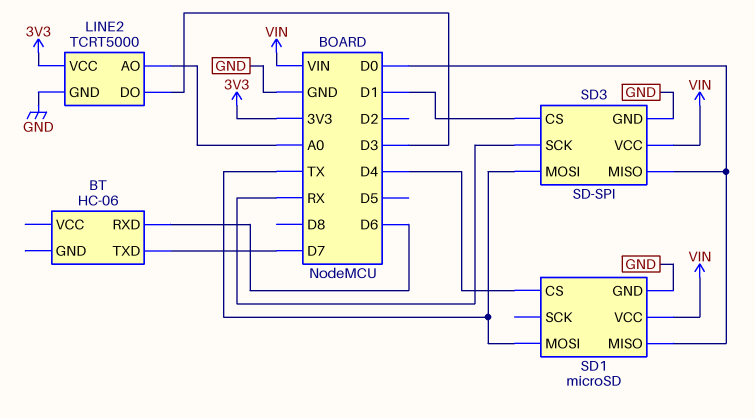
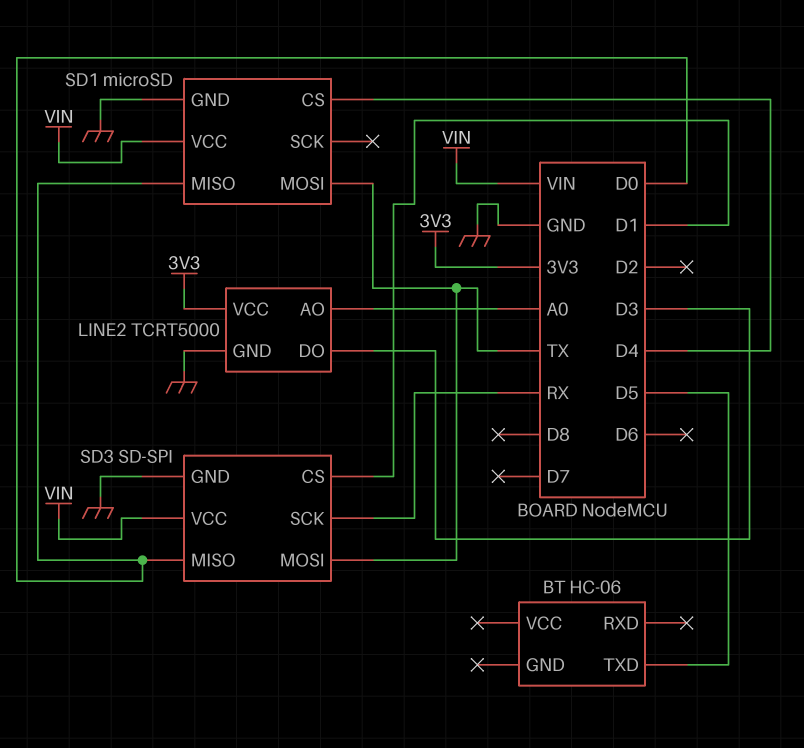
BT pin RXD: D6 -> none
BT pin TXD: D7 -> D5

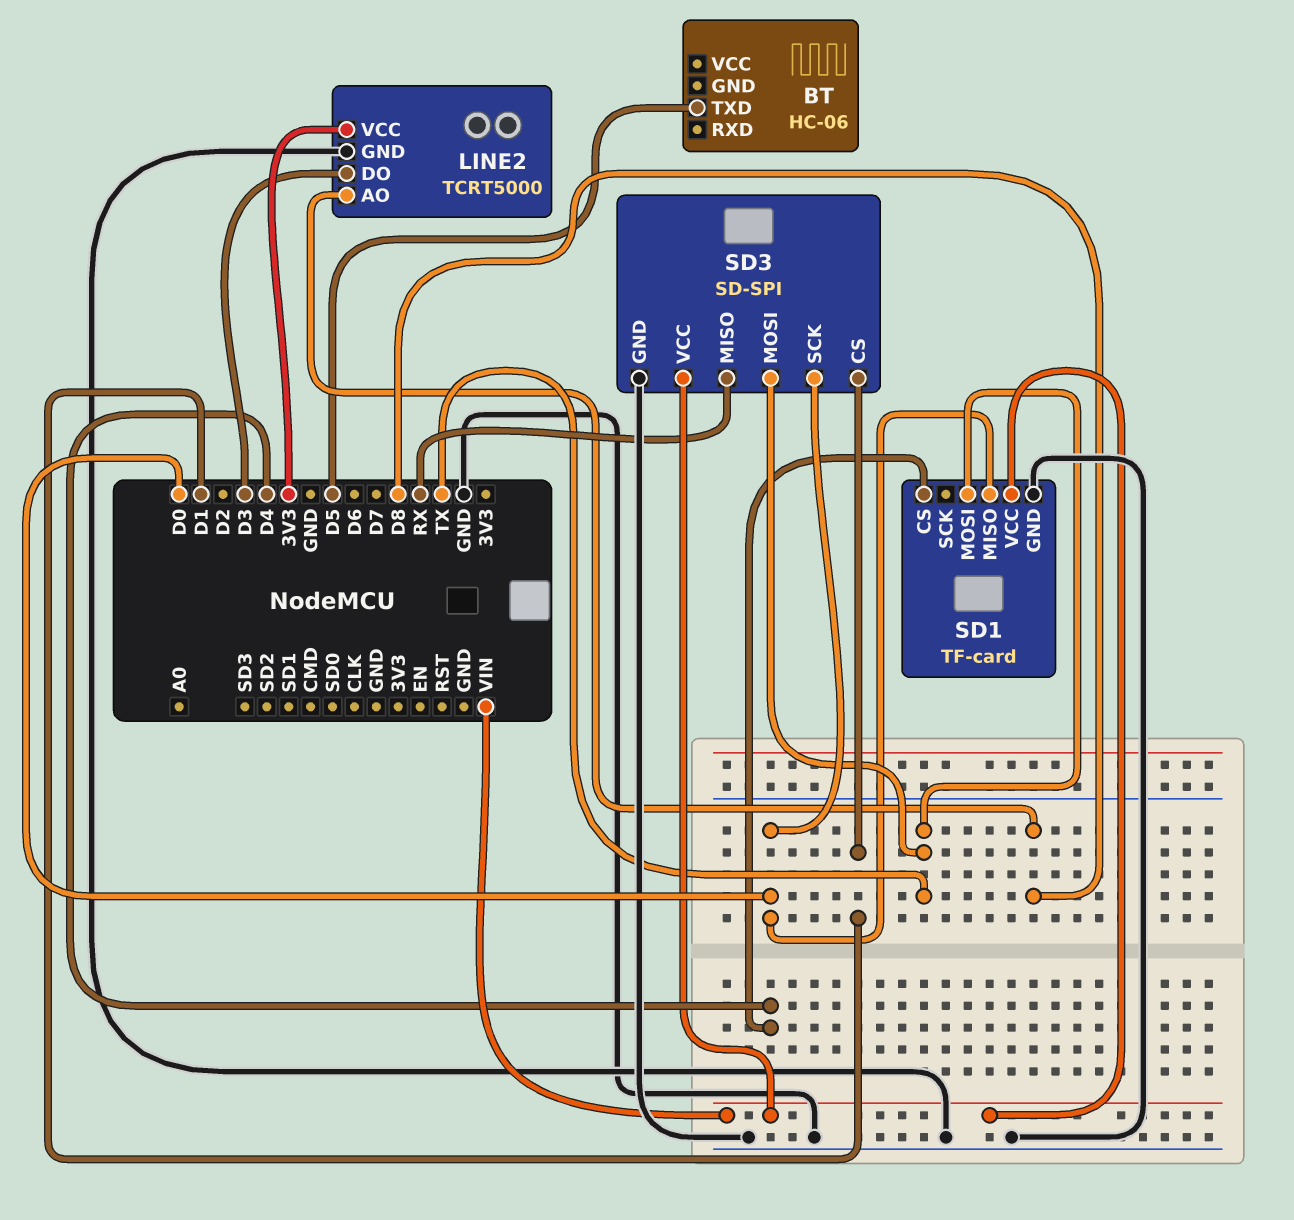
LINE2 pin AO: A0 -> D8
SD1: microSD -> TF-card
SD3 pin MISO: D0 -> RX
SD3 pin SCK: RX -> D0

